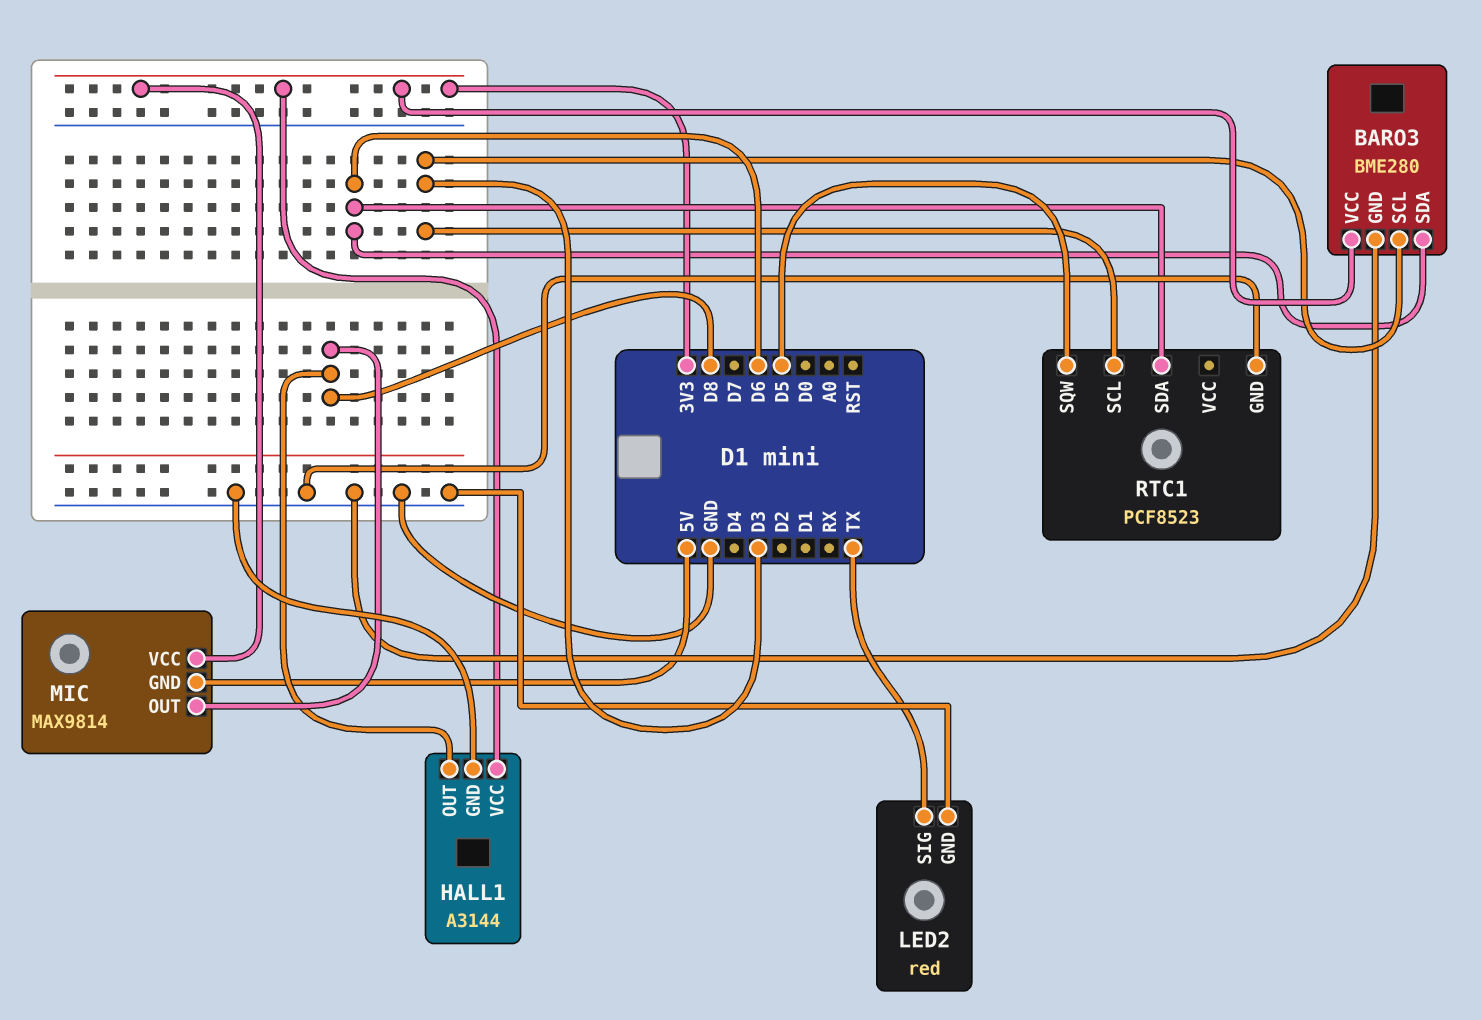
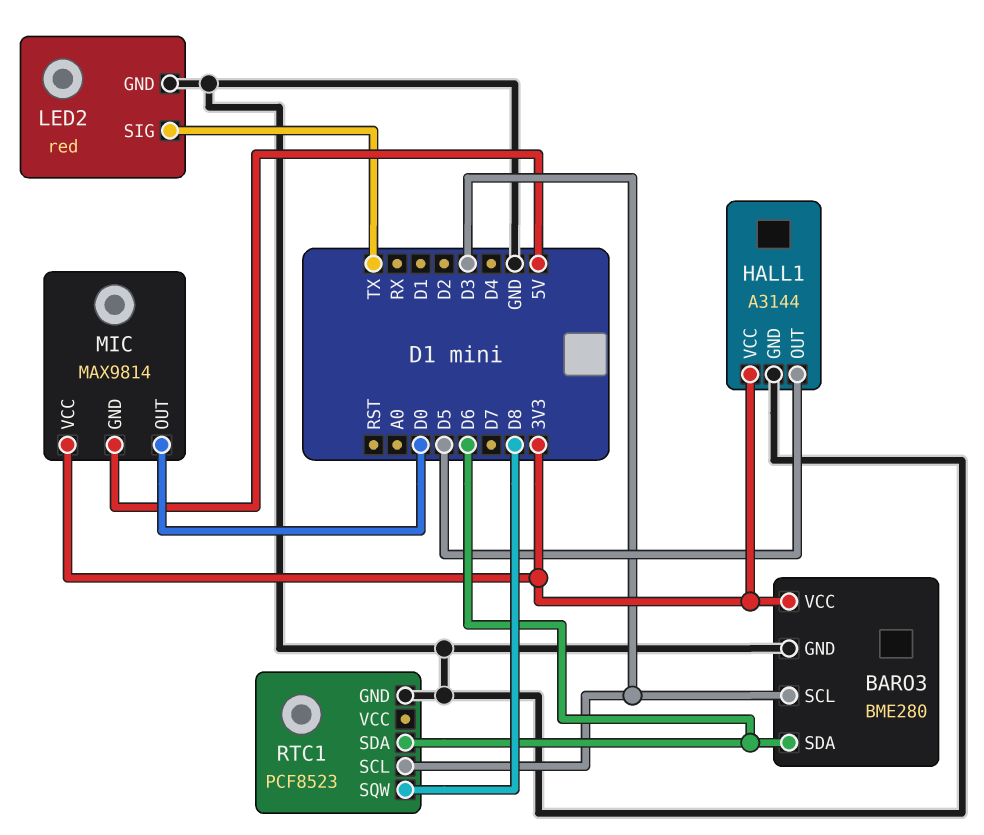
HALL1 pin OUT: D8 -> D5
MIC pin OUT: D8 -> D0
RTC1 pin SQW: D5 -> D8

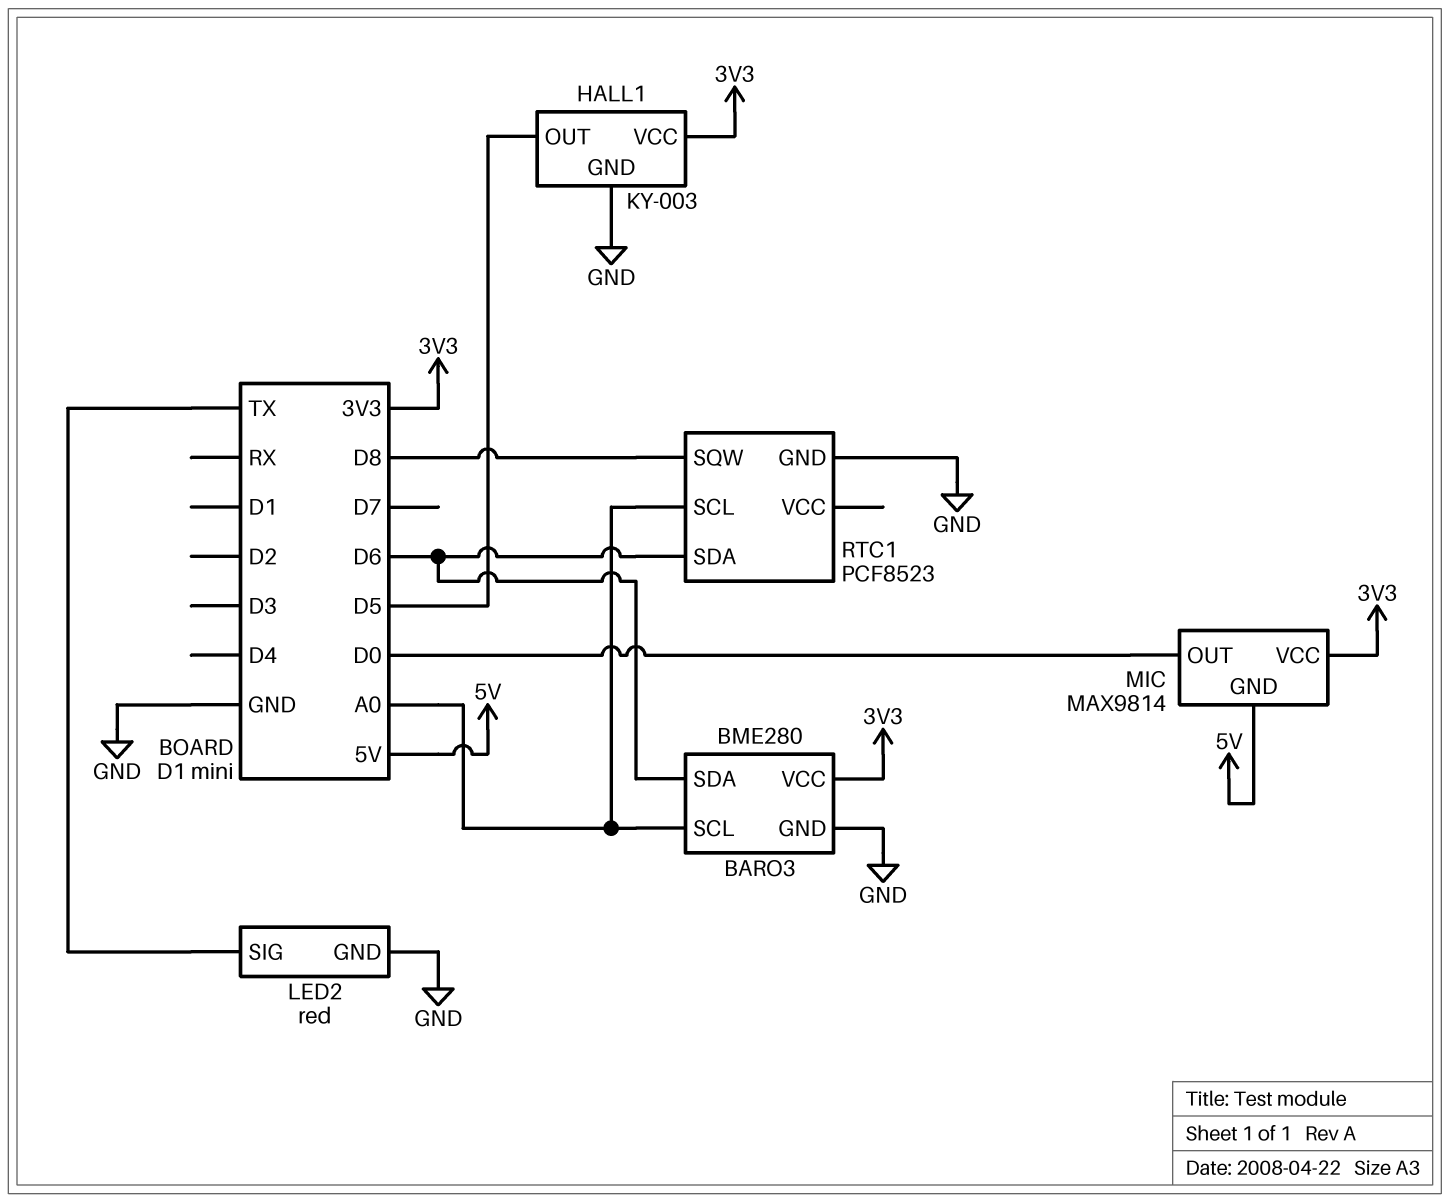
BARO3 pin SCL: D3 -> A0
HALL1: A3144 -> KY-003
RTC1 pin SCL: D3 -> A0

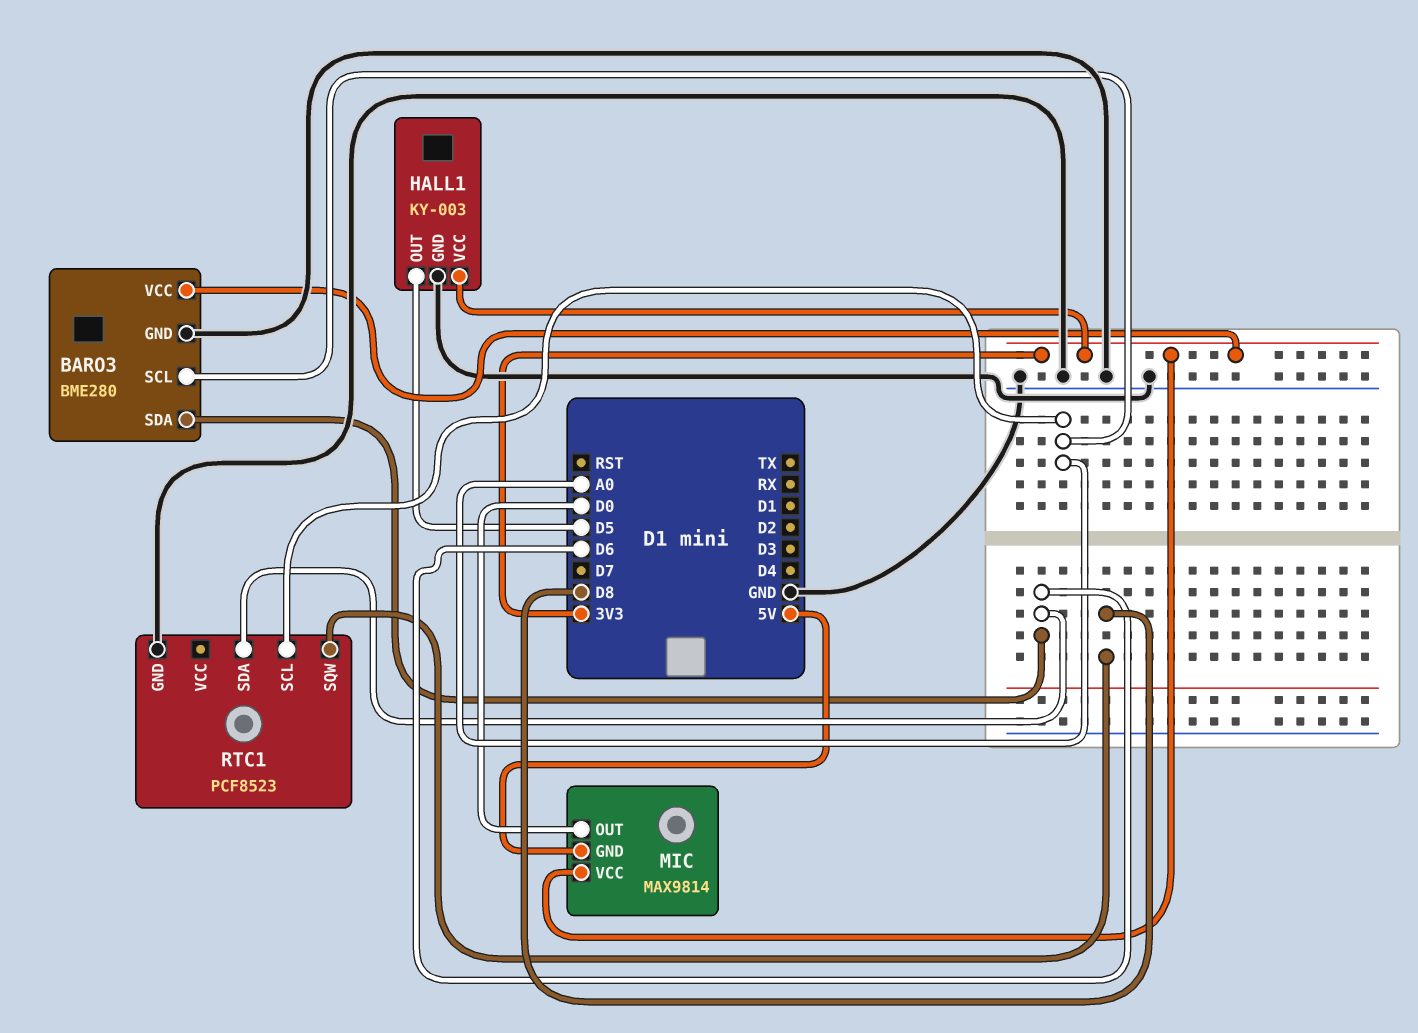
LED2: red -> none
LED2 pin GND: GND -> none
LED2 pin SIG: TX -> none

